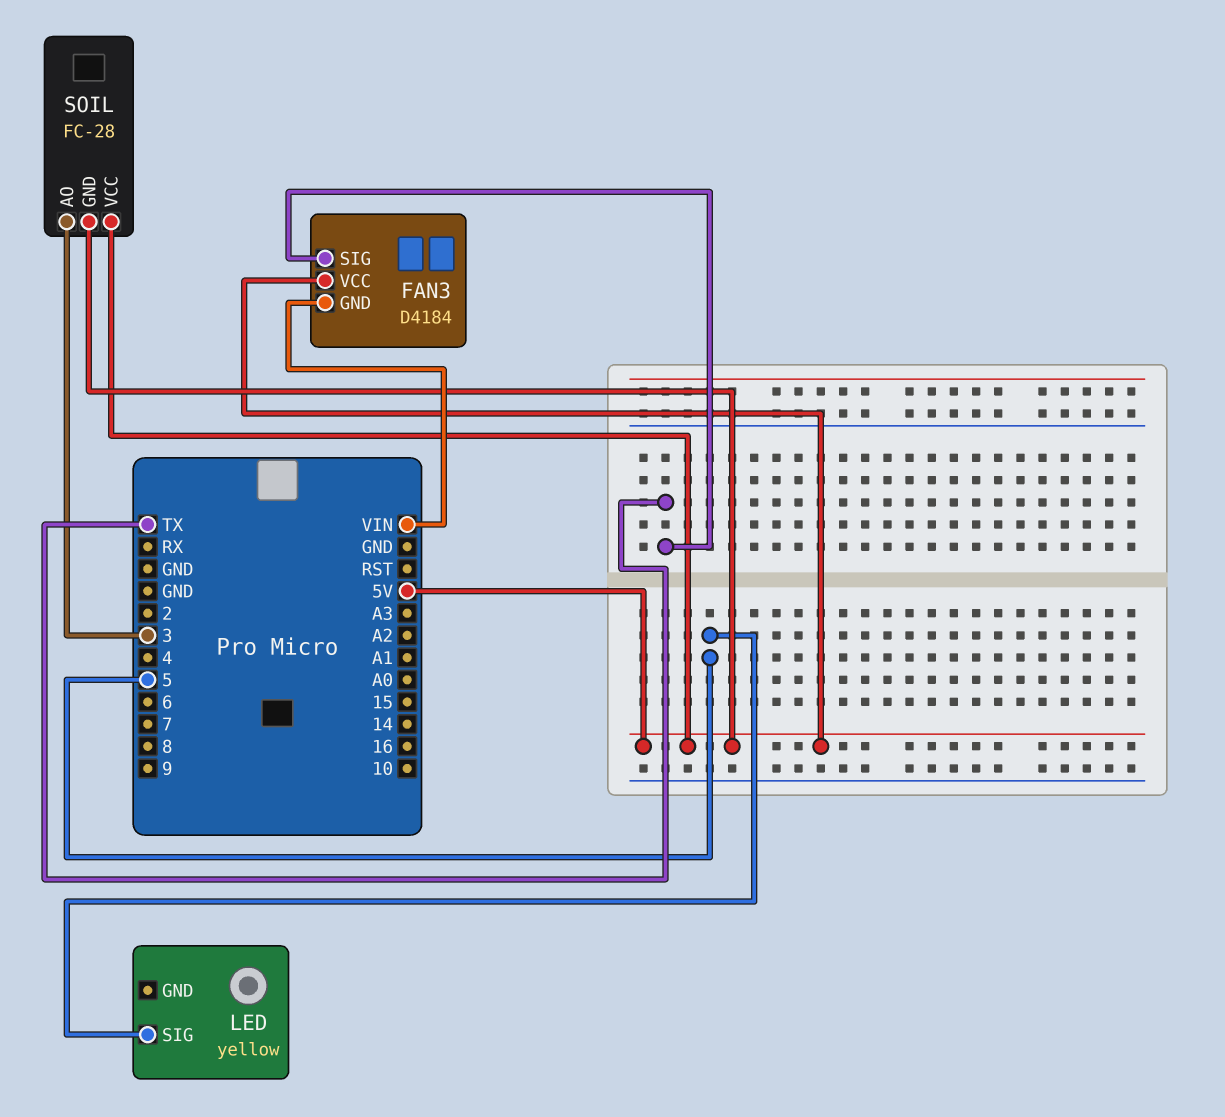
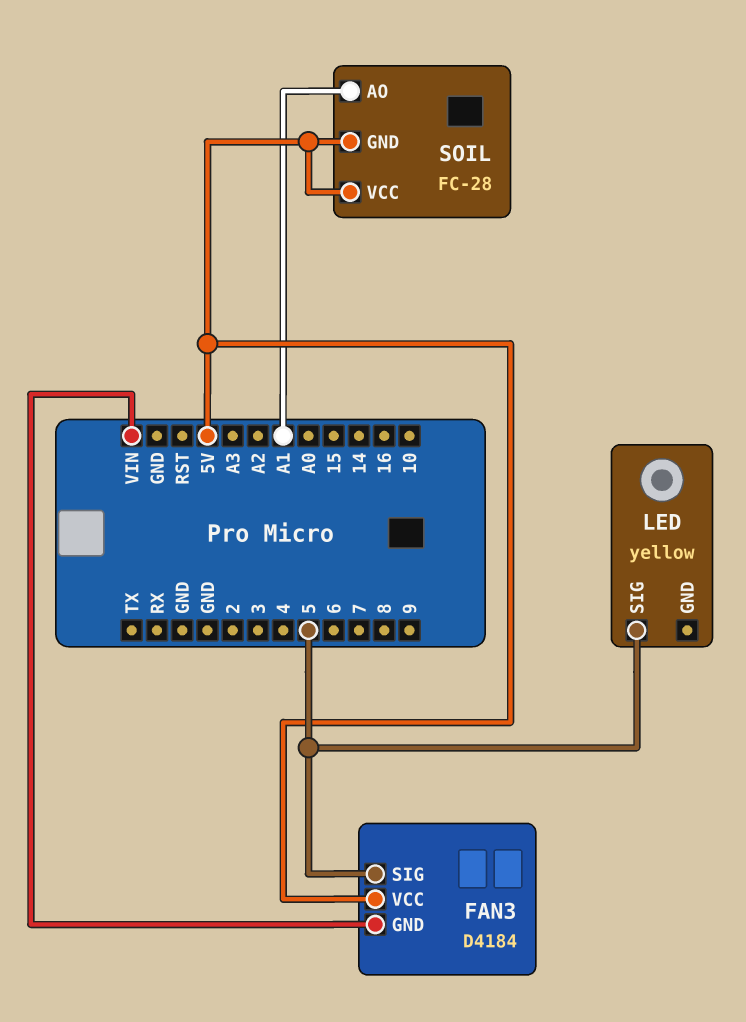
FAN3 pin SIG: TX -> 5
SOIL pin AO: 3 -> A1

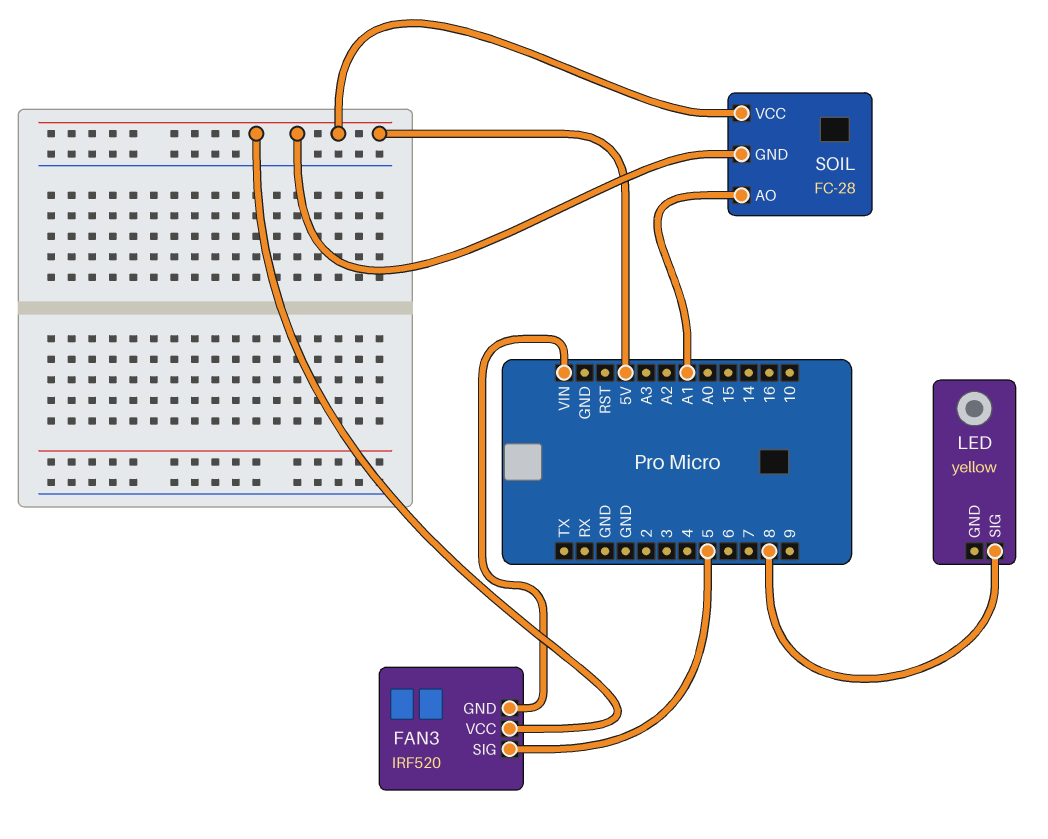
FAN3: D4184 -> IRF520
LED pin SIG: 5 -> 8

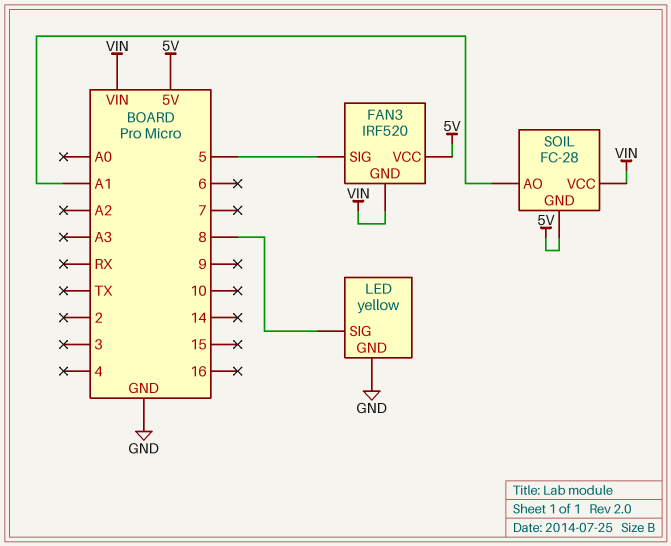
LED pin GND: none -> GND
SOIL pin VCC: 5V -> VIN

